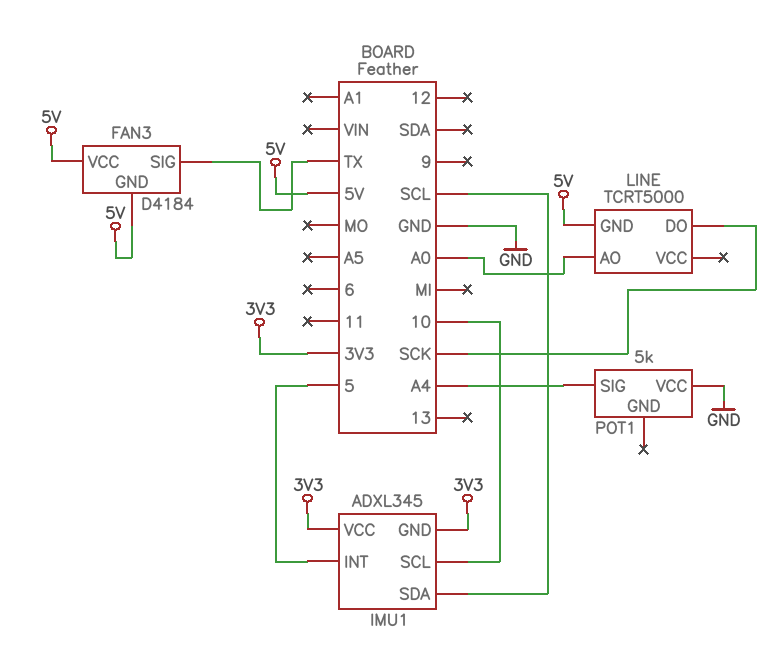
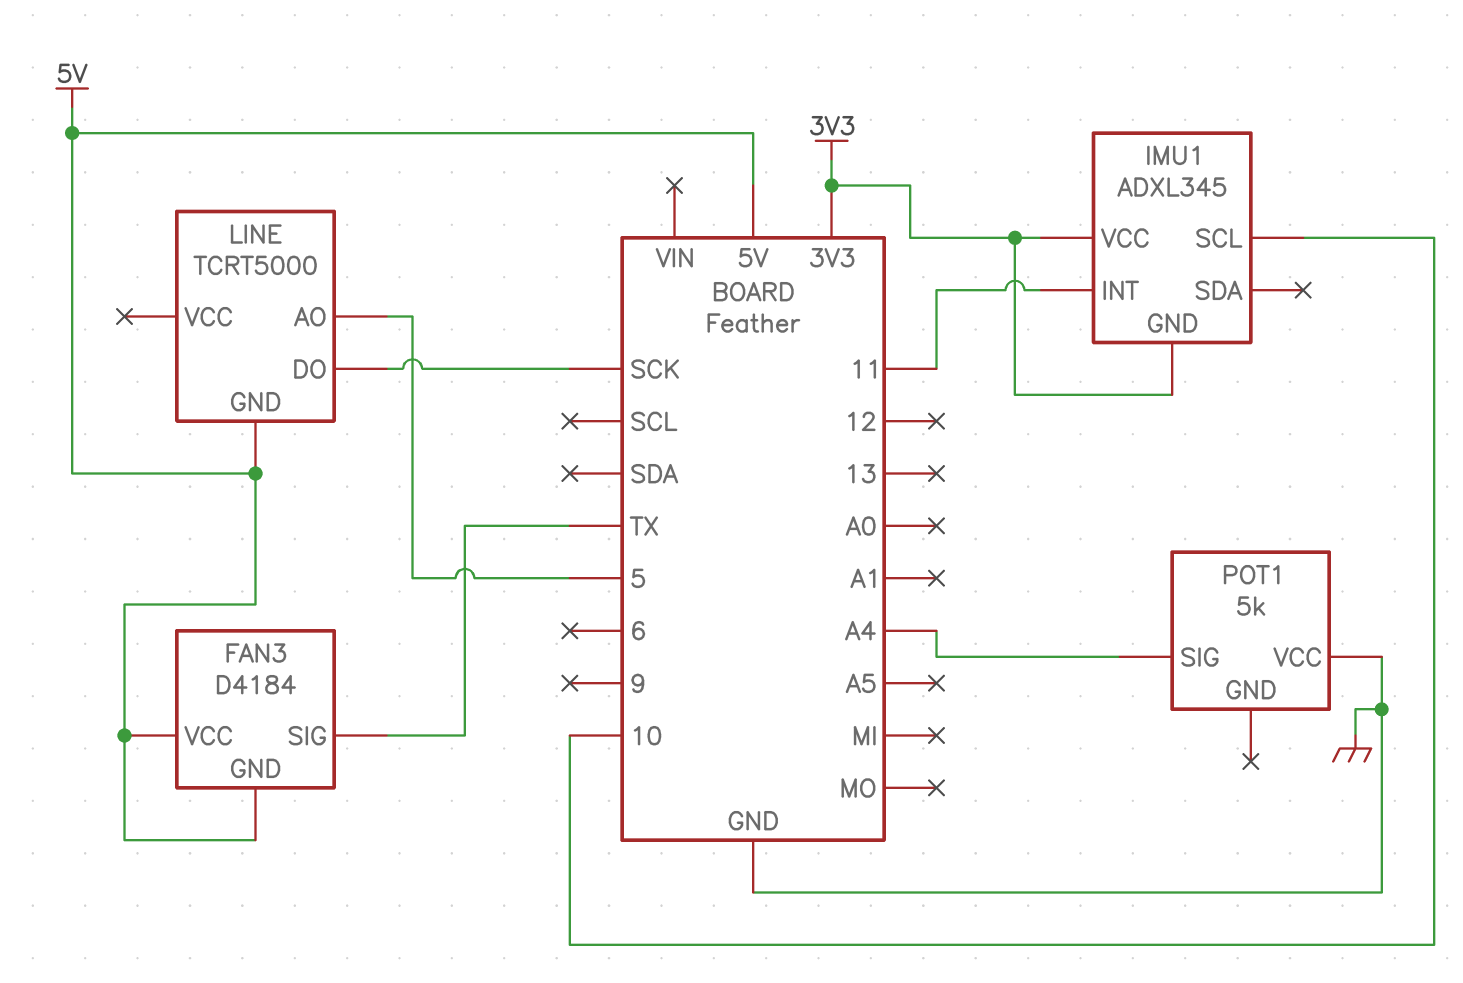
IMU1 pin INT: 5 -> 11
IMU1 pin SDA: SCL -> none
LINE pin AO: A0 -> 5

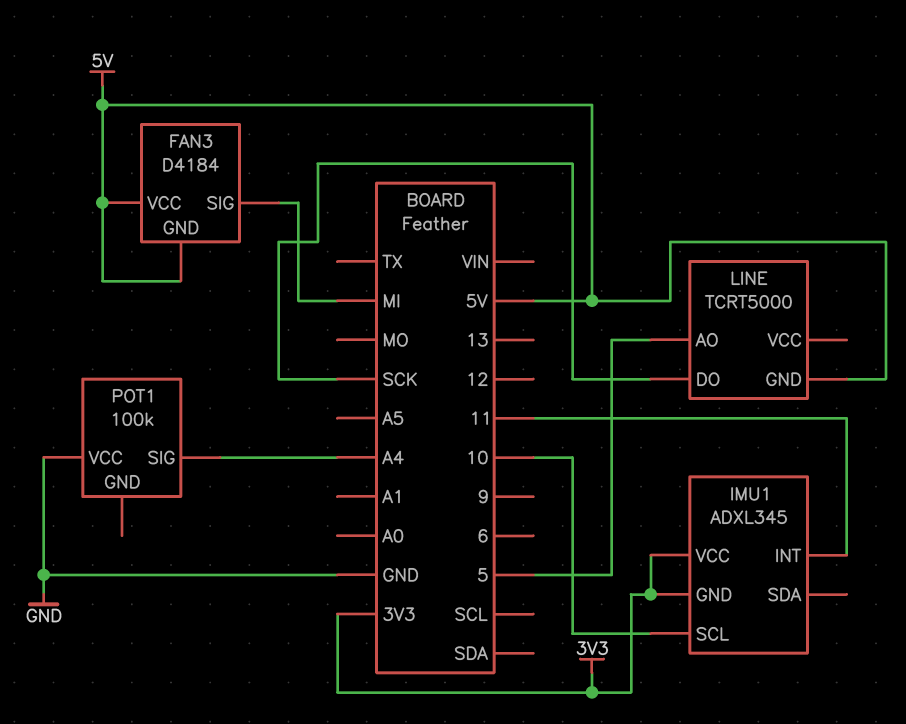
FAN3 pin SIG: TX -> MI
POT1: 5k -> 100k

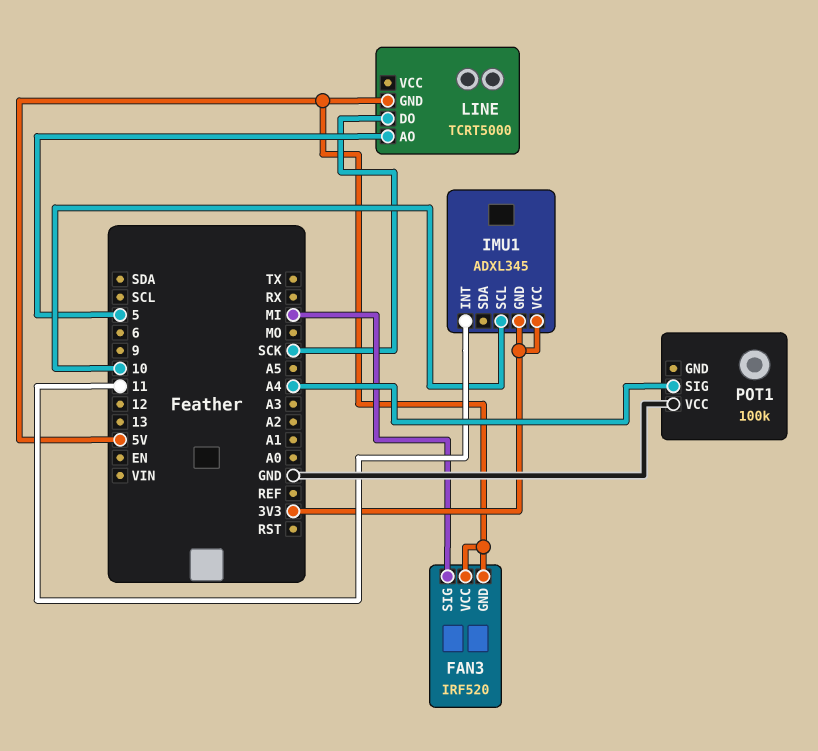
FAN3: D4184 -> IRF520

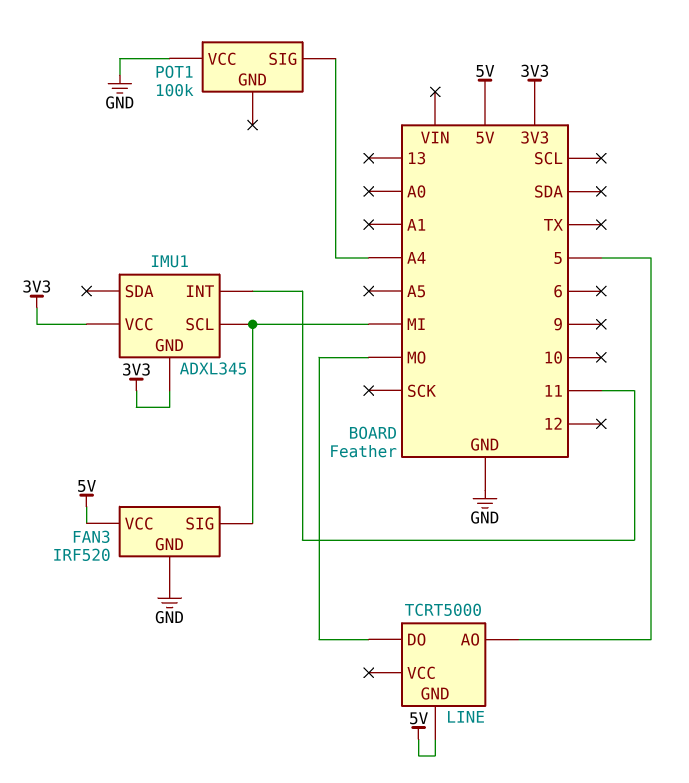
FAN3 pin GND: 5V -> GND
IMU1 pin SCL: 10 -> MI
LINE pin DO: SCK -> MO

